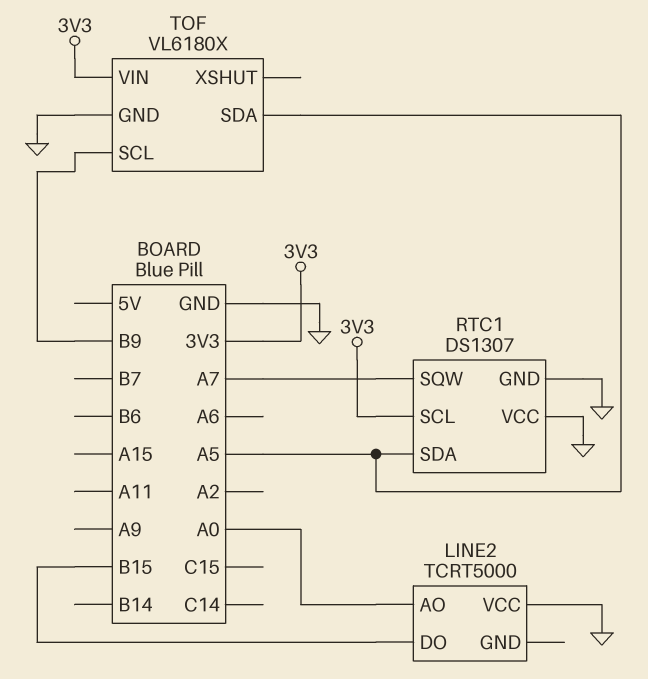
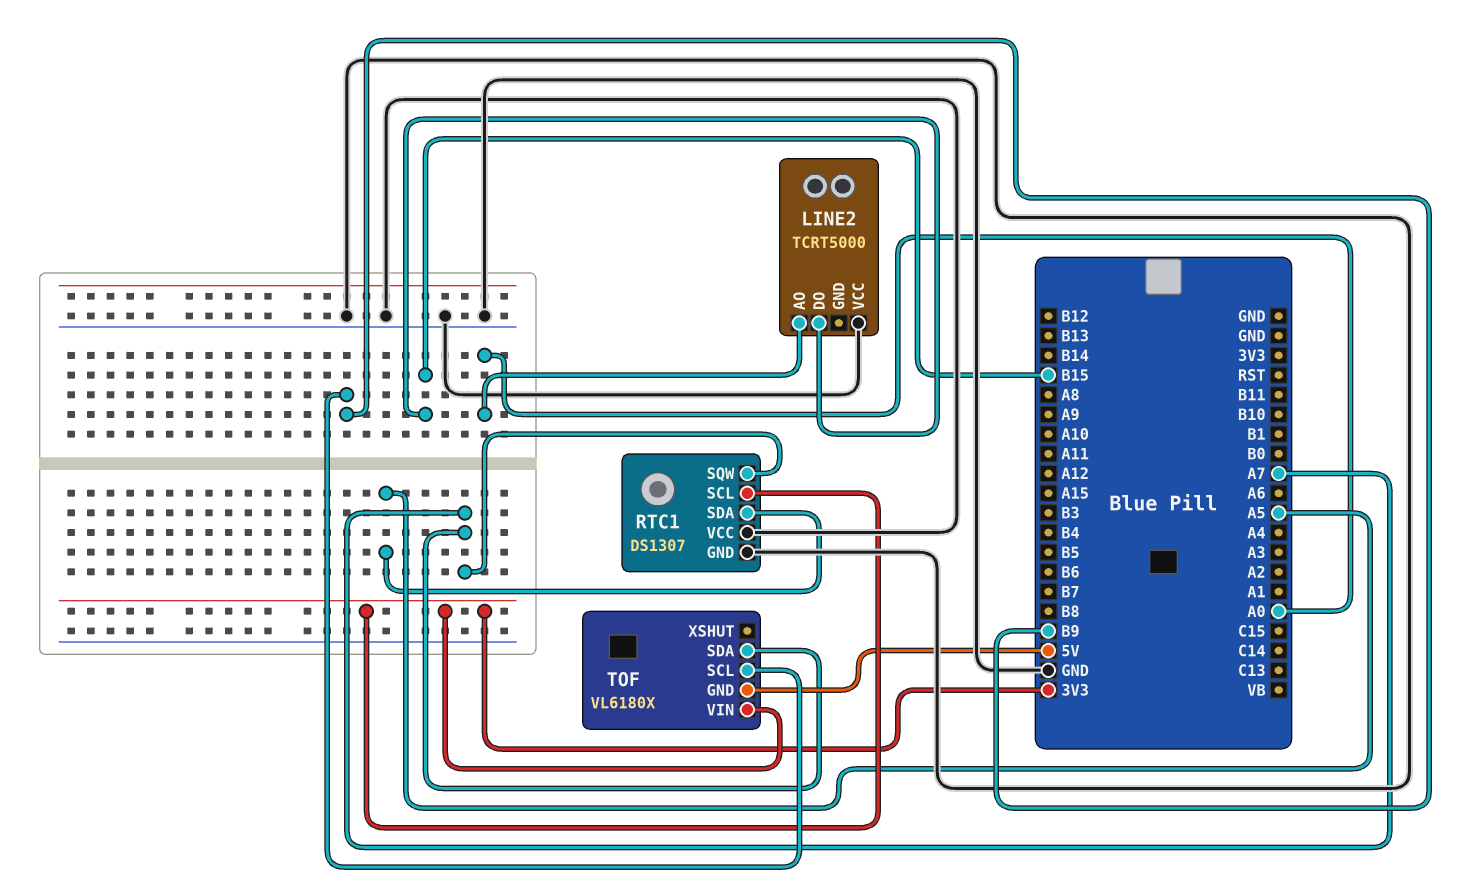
TOF pin GND: GND -> 5V
TOF pin SDA: A5 -> A7

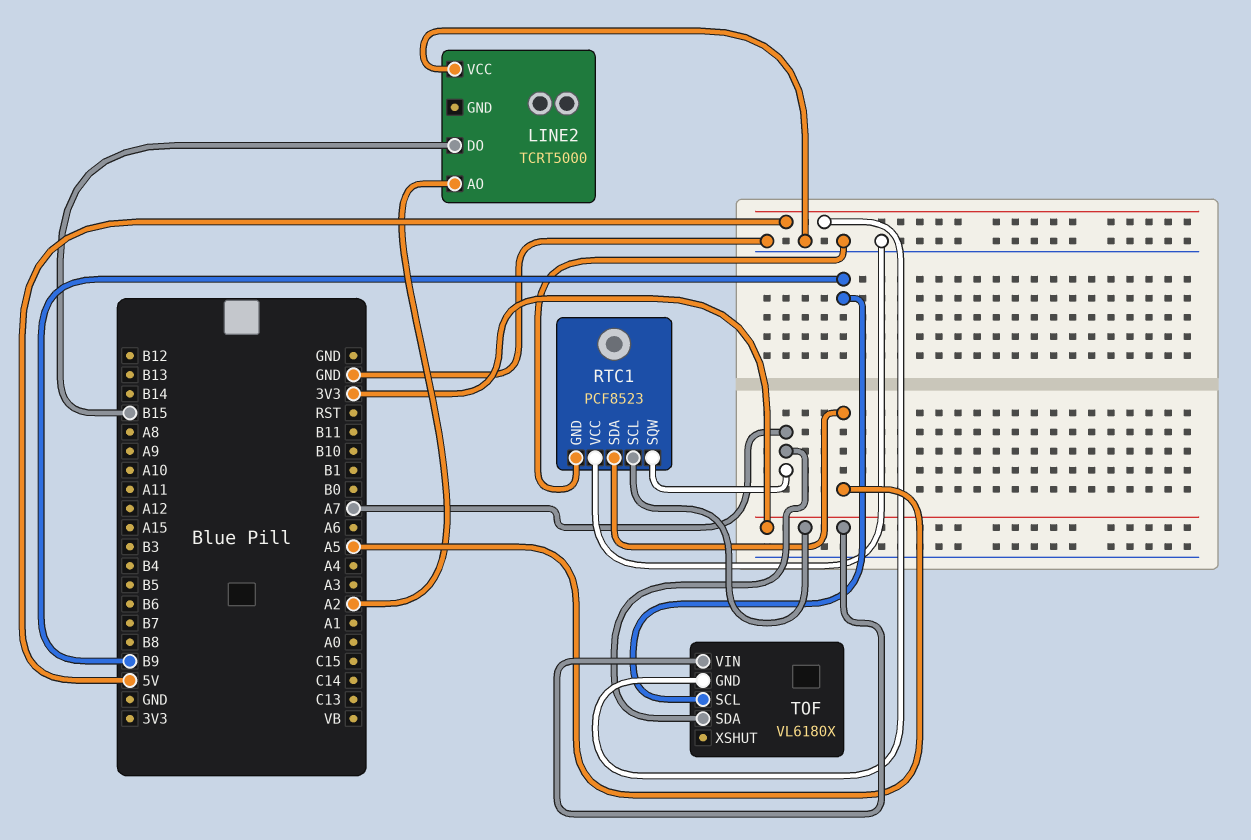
LINE2 pin AO: A0 -> A2
RTC1: DS1307 -> PCF8523

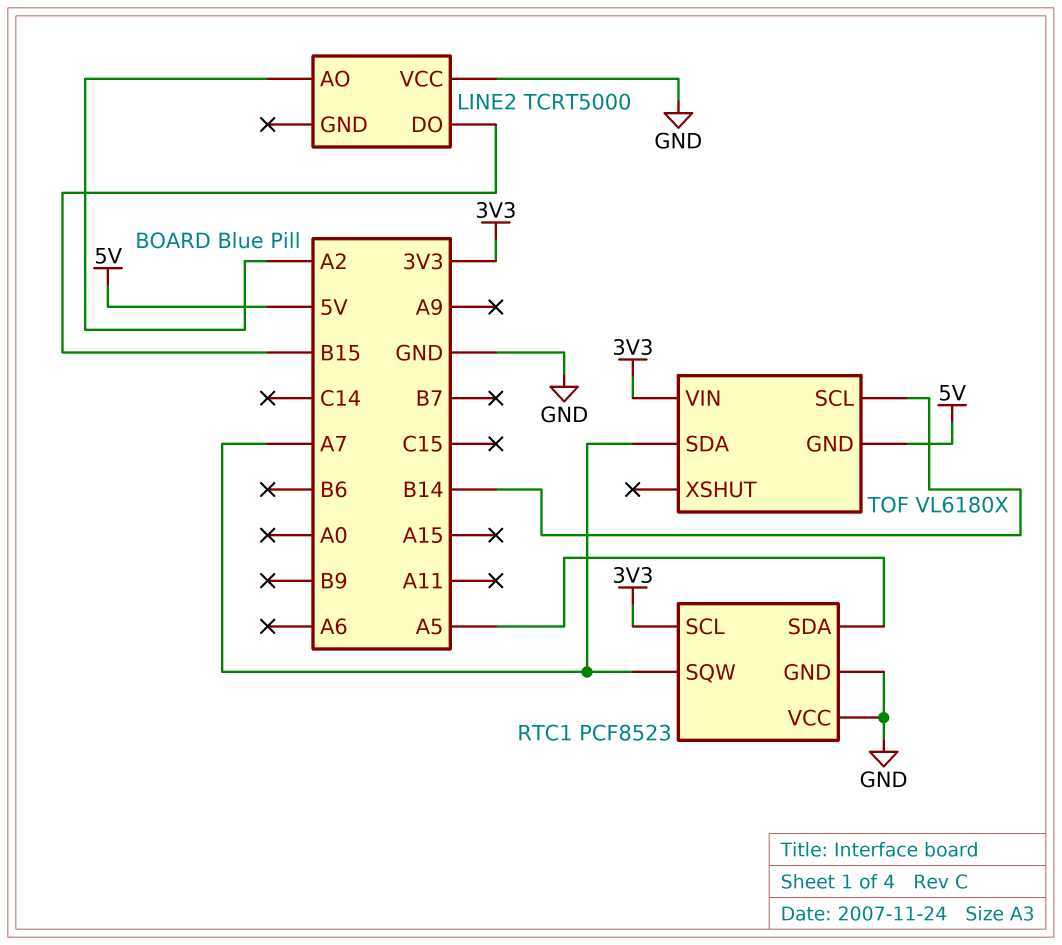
TOF pin SCL: B9 -> B14

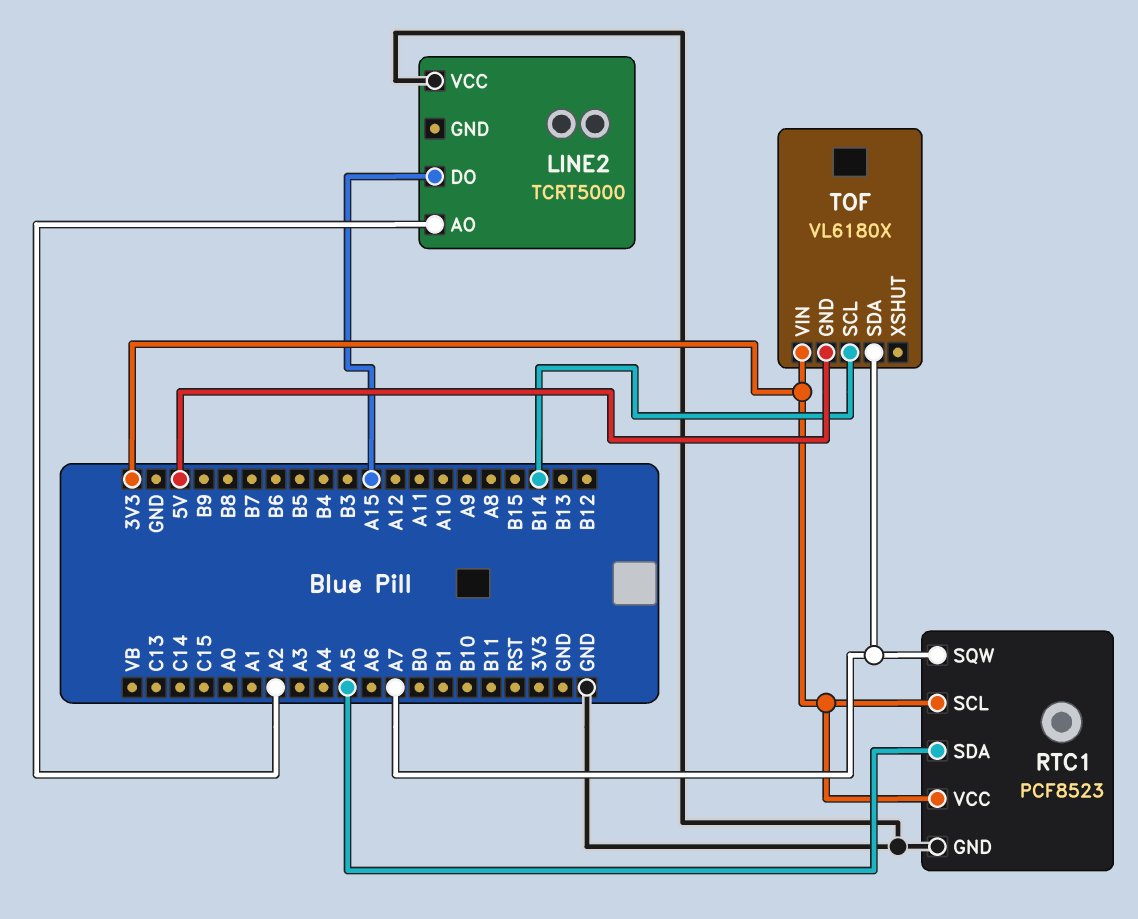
LINE2 pin DO: B15 -> A15
RTC1 pin VCC: GND -> 3V3

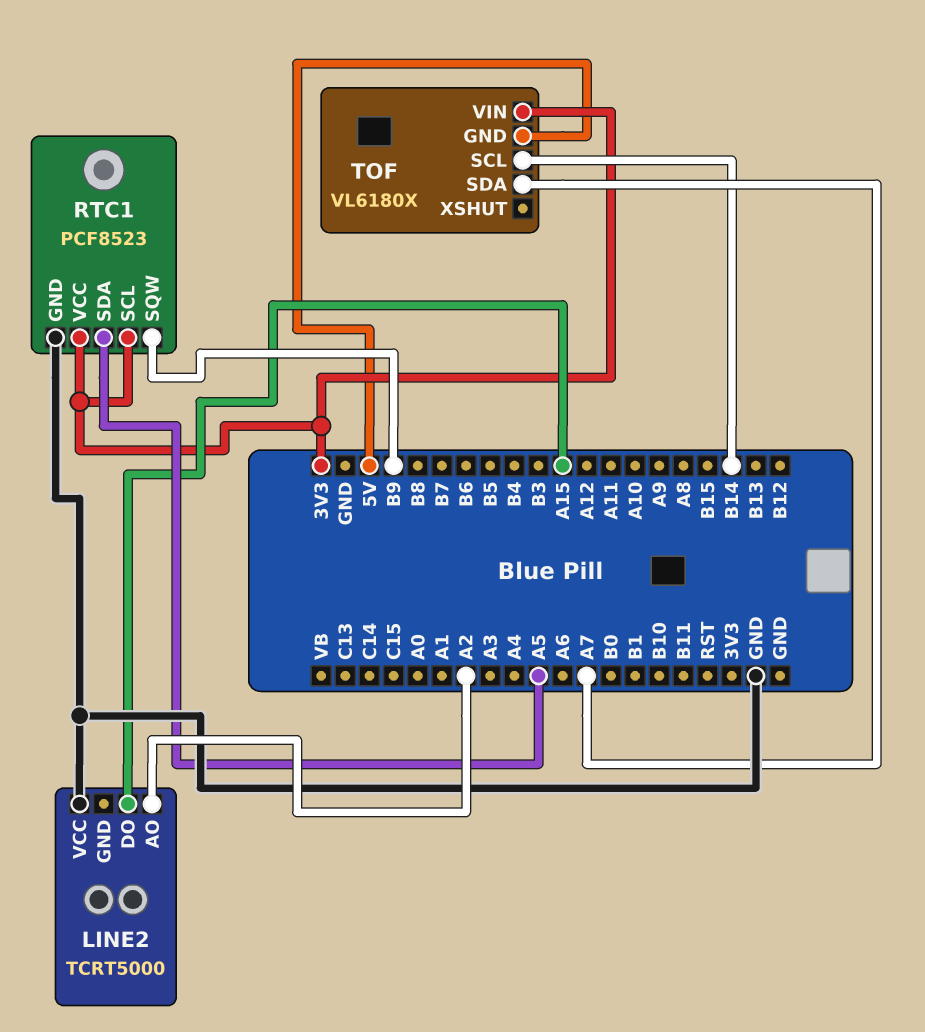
RTC1 pin SQW: A7 -> B9

